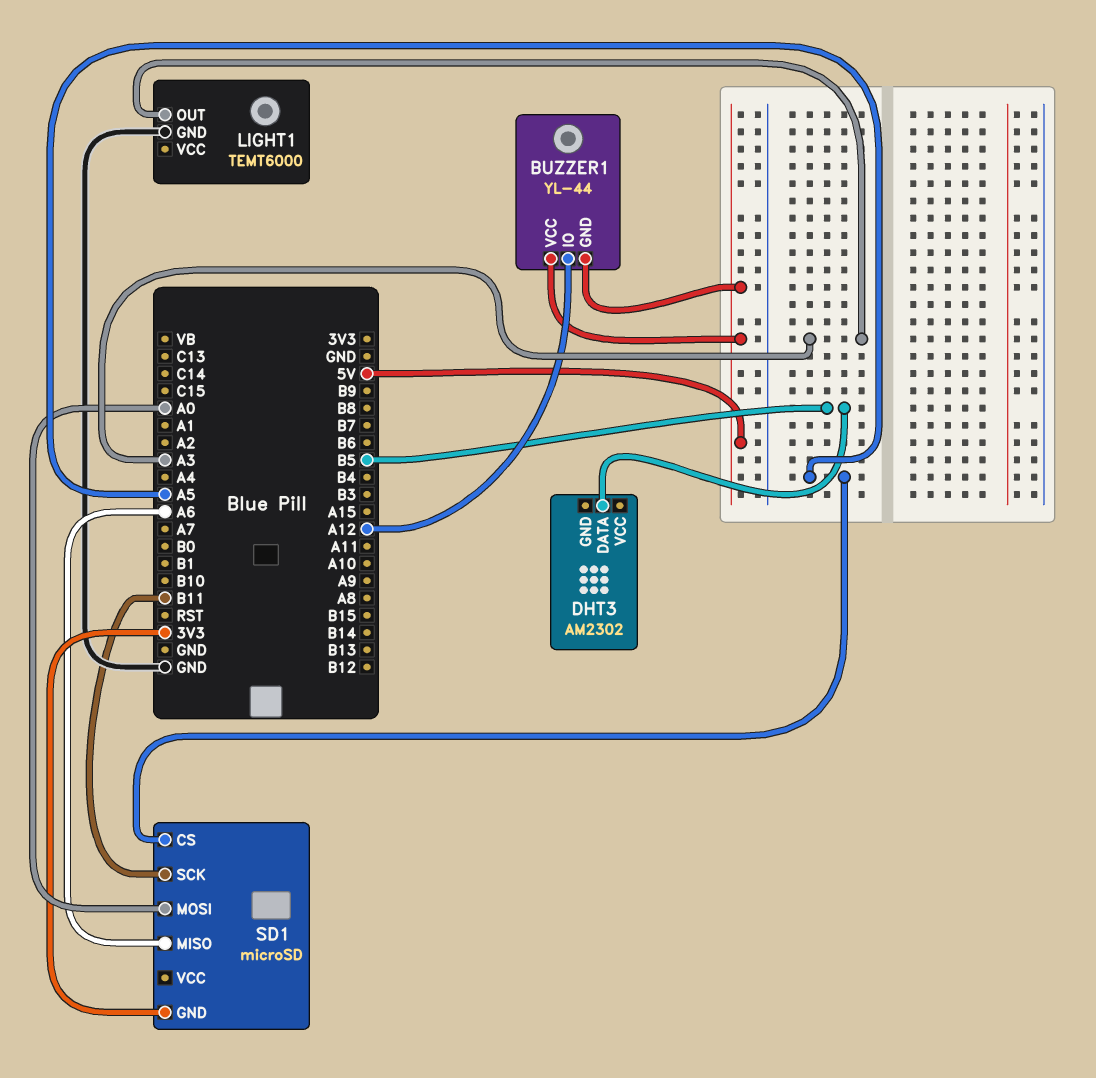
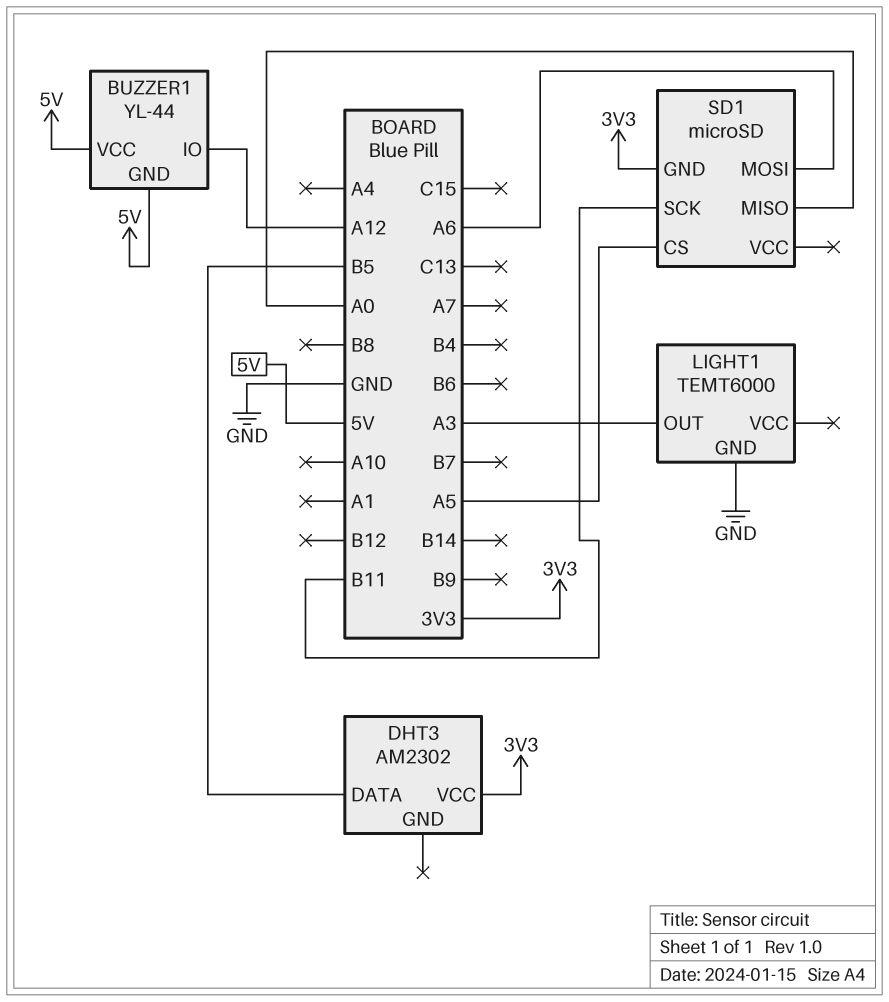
DHT3 pin VCC: none -> 3V3
SD1 pin MISO: A6 -> A0
SD1 pin MOSI: A0 -> A6

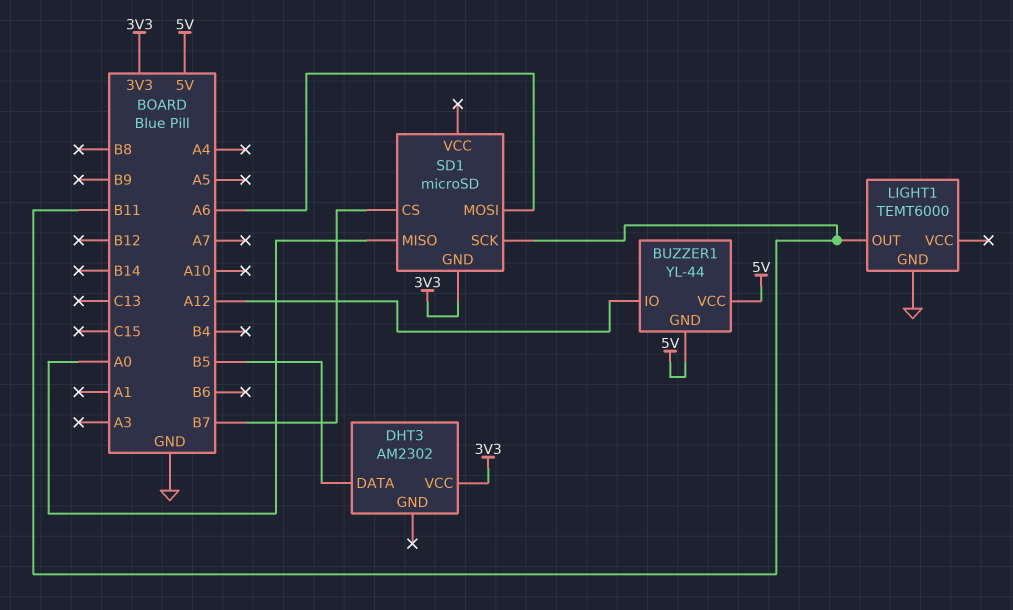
LIGHT1 pin OUT: A3 -> B11
SD1 pin CS: A5 -> B7

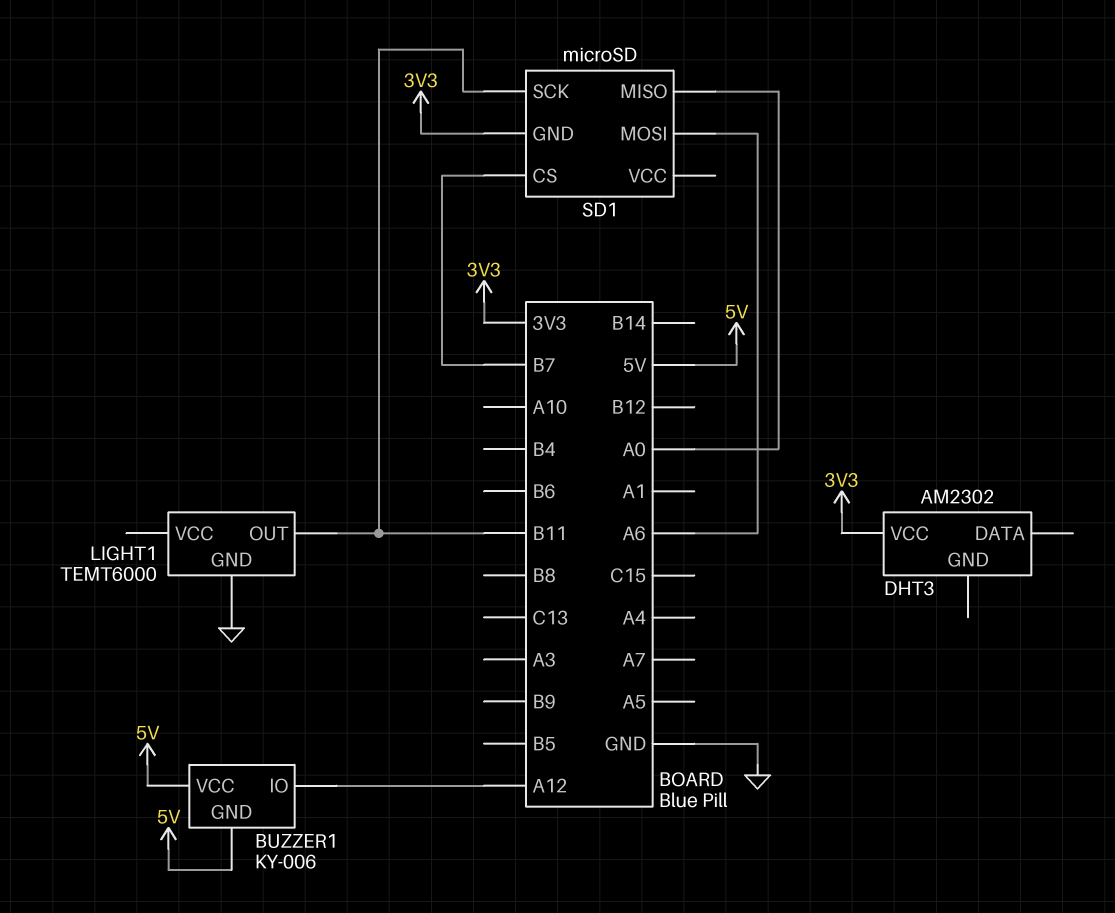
BUZZER1: YL-44 -> KY-006
DHT3 pin DATA: B5 -> none

